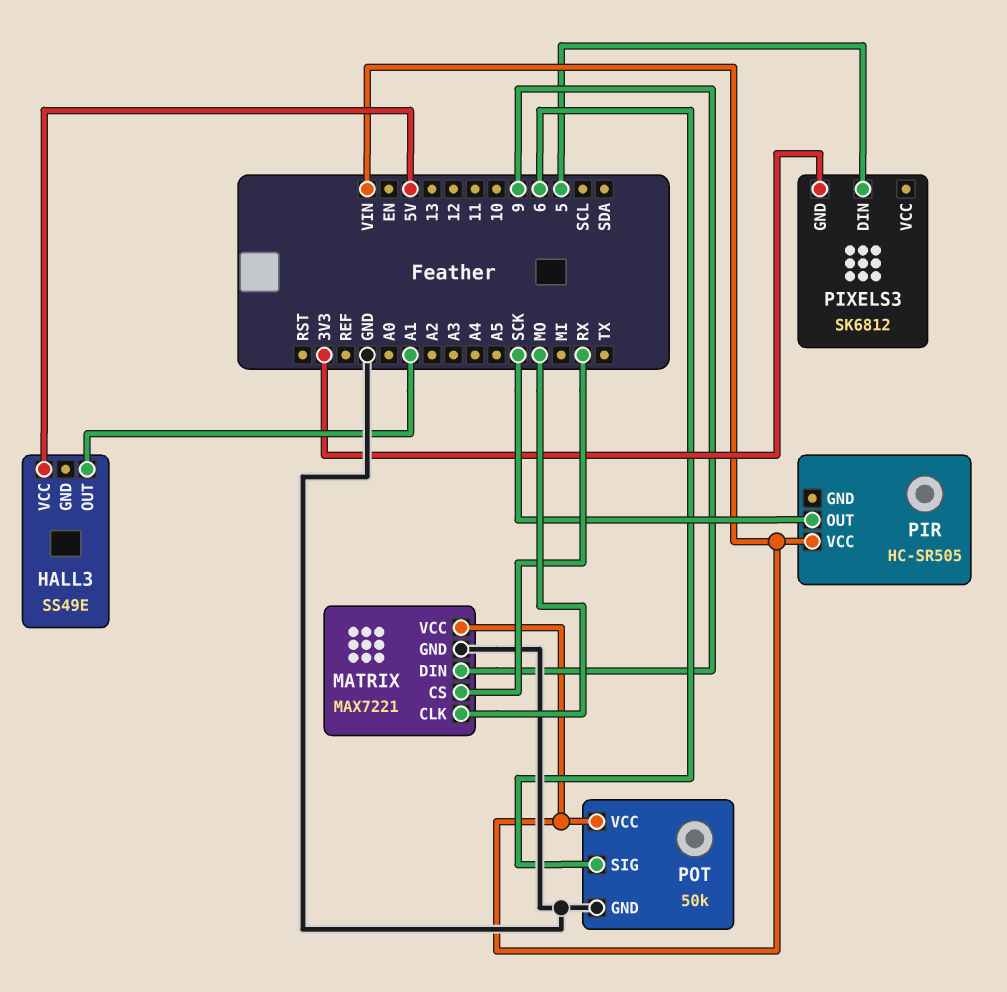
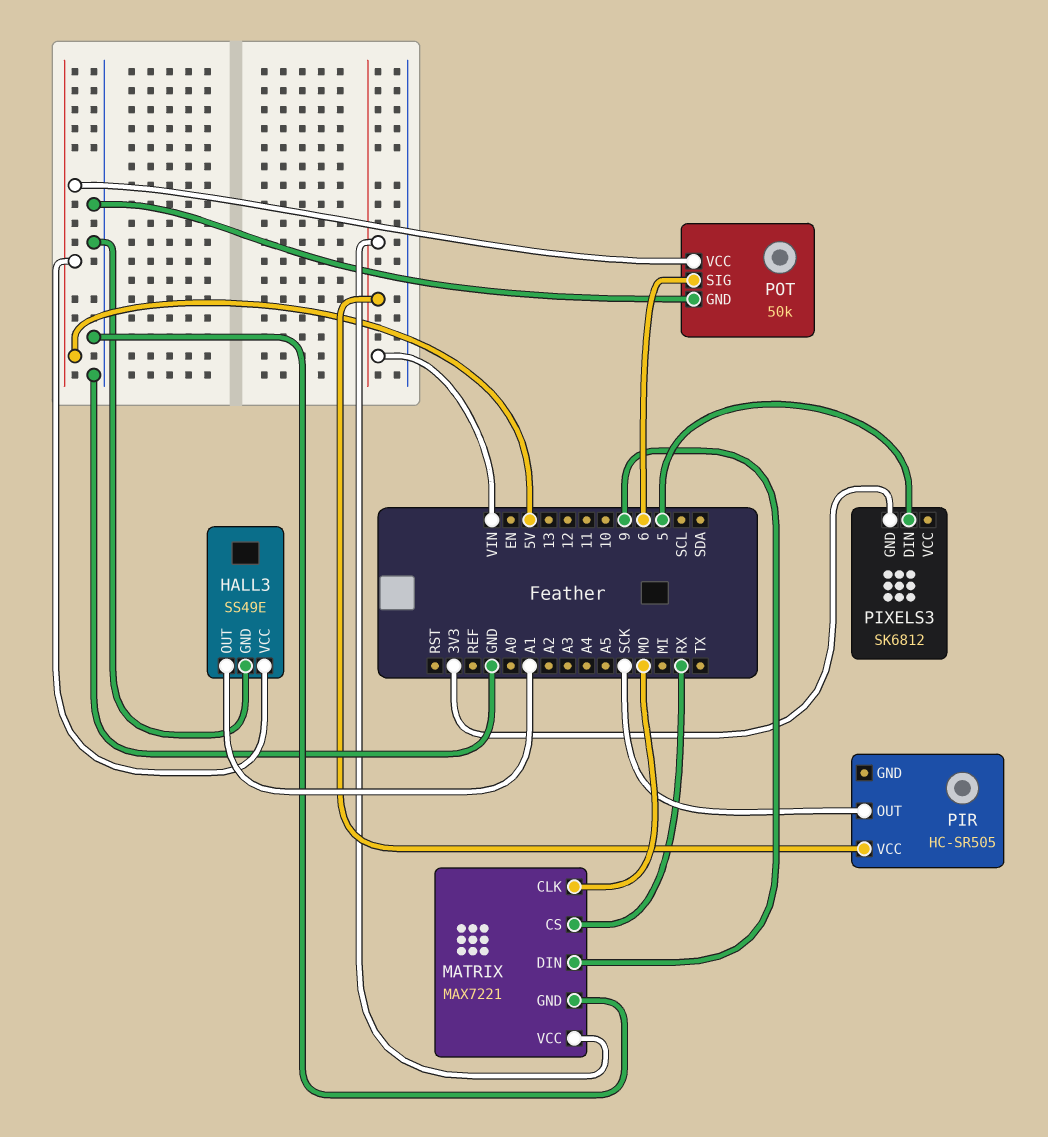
HALL3 pin GND: none -> GND
POT pin VCC: VIN -> 5V

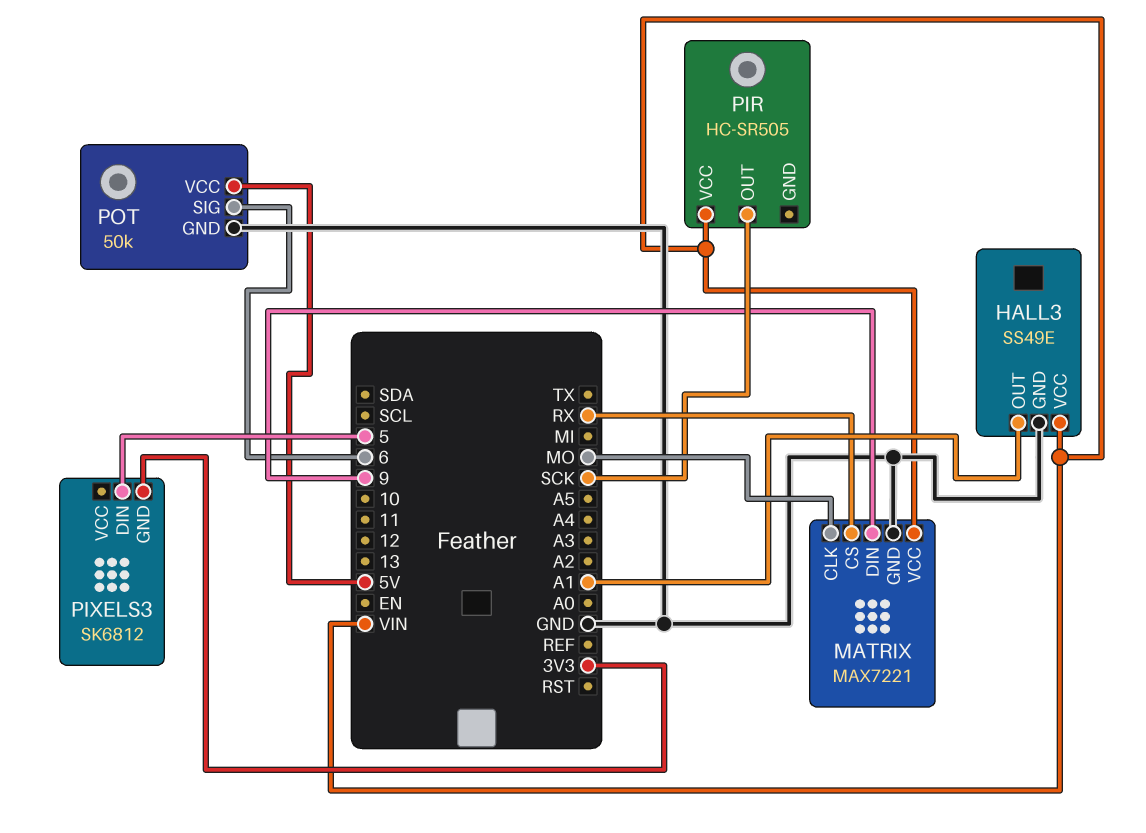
HALL3 pin VCC: 5V -> VIN

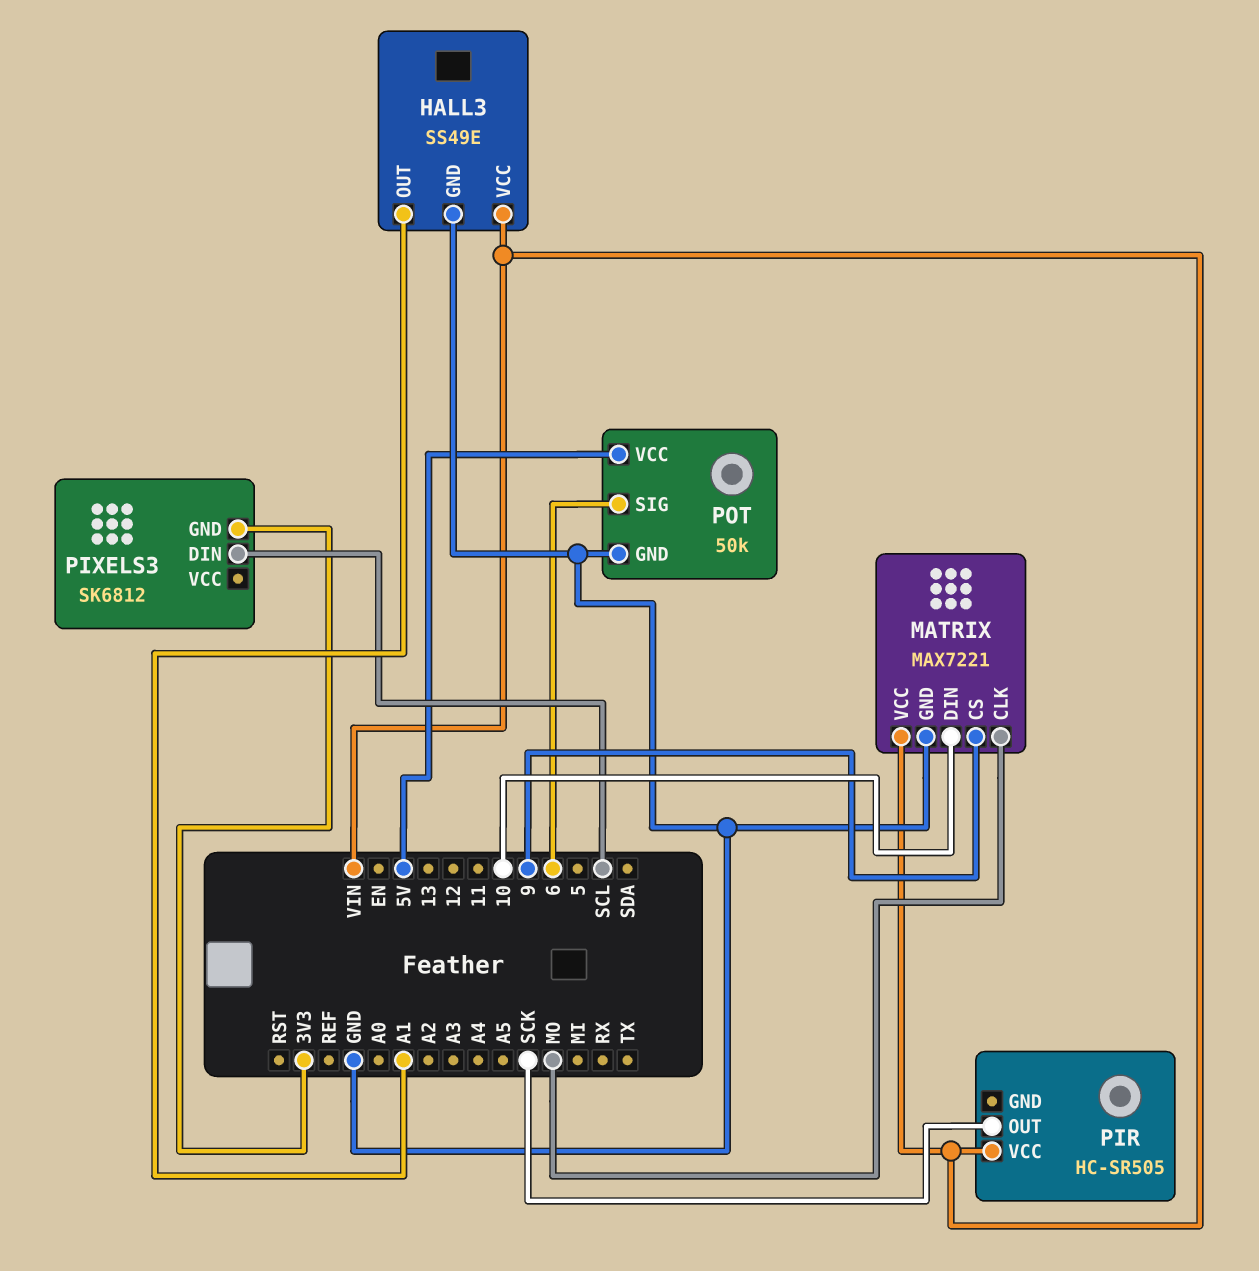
MATRIX pin CS: RX -> 9
MATRIX pin DIN: 9 -> 10
PIXELS3 pin DIN: 5 -> SCL

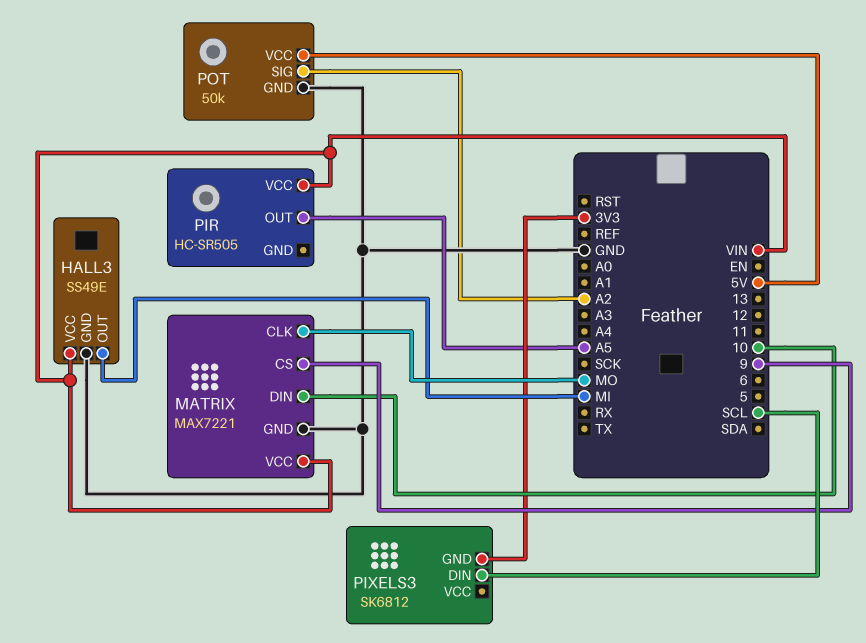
HALL3 pin OUT: A1 -> MI
PIR pin OUT: SCK -> A5
POT pin SIG: 6 -> A2

